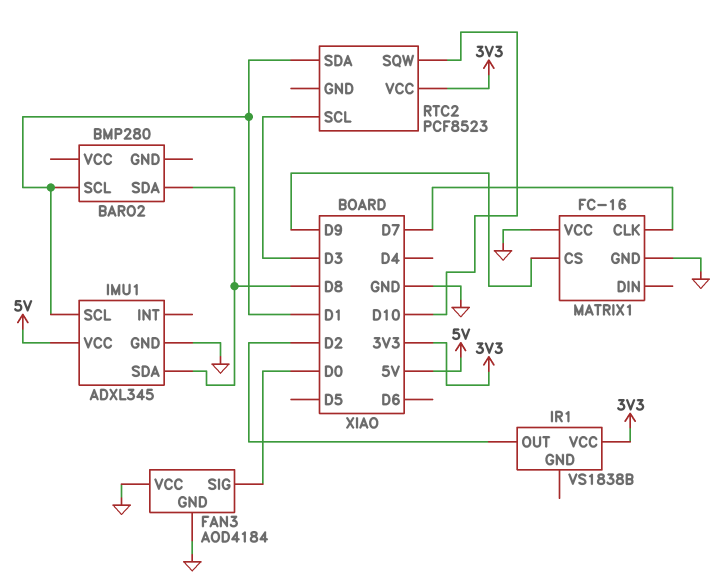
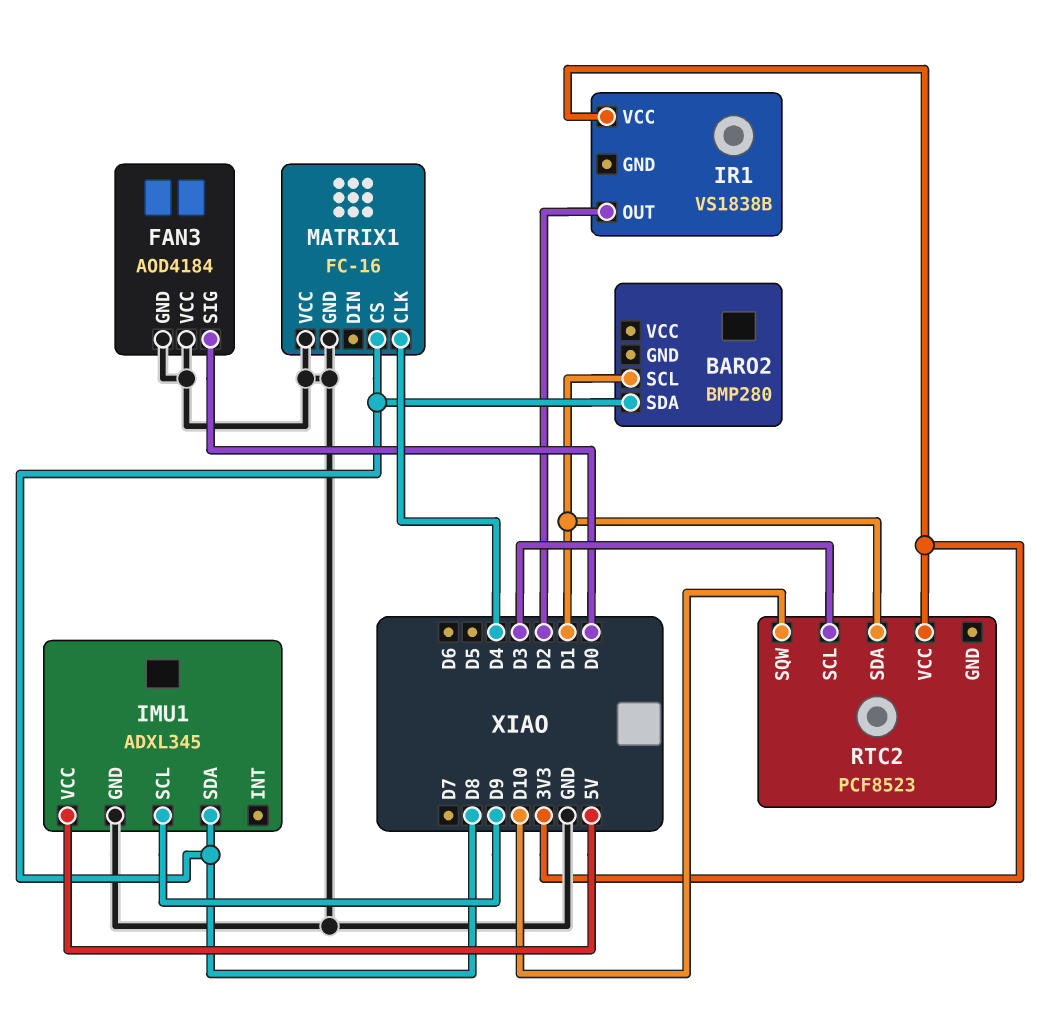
IMU1 pin SCL: D1 -> D9
MATRIX1 pin CLK: D7 -> D4
MATRIX1 pin CS: D9 -> D8

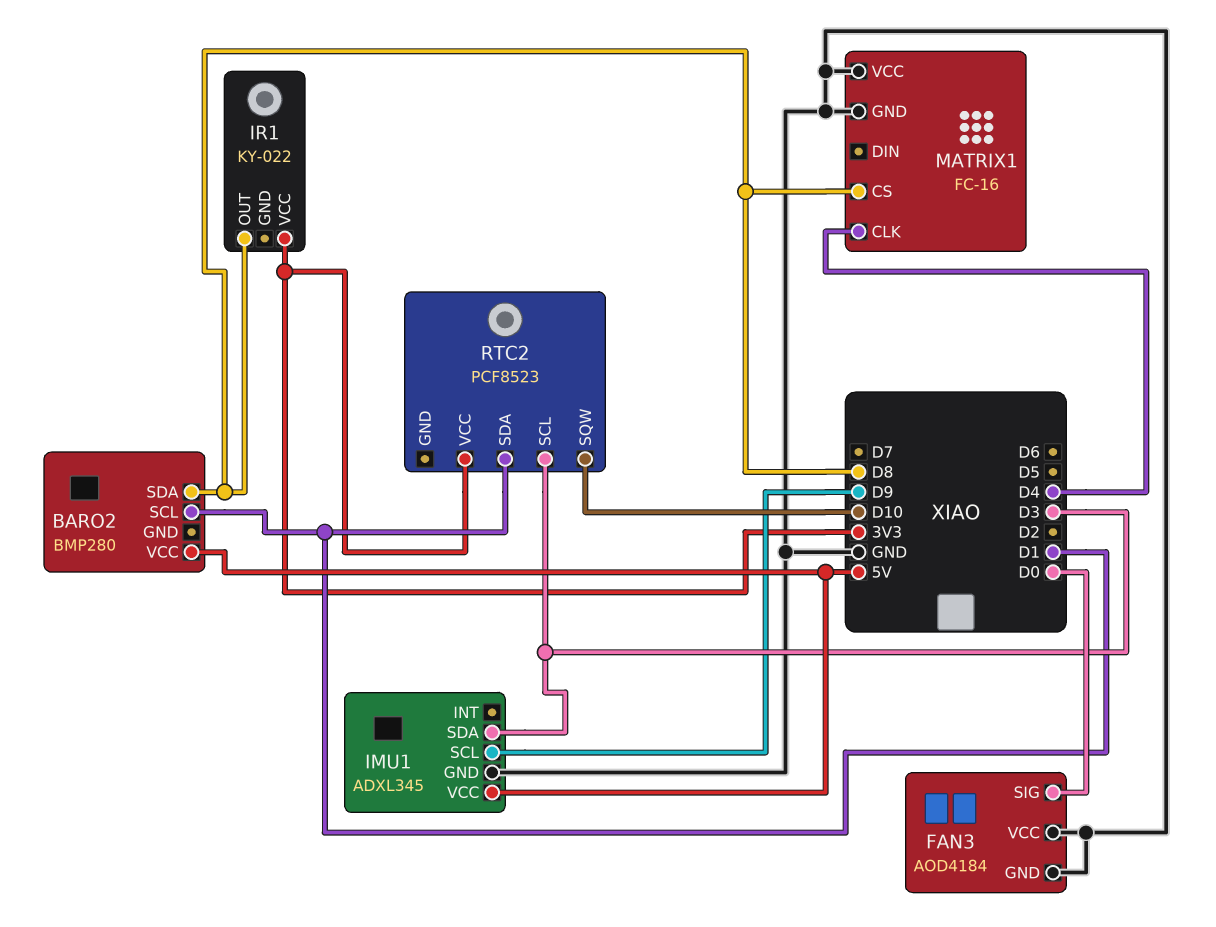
BARO2 pin VCC: none -> 5V
IMU1 pin SDA: D8 -> D3
IR1: VS1838B -> KY-022
IR1 pin OUT: D2 -> D8

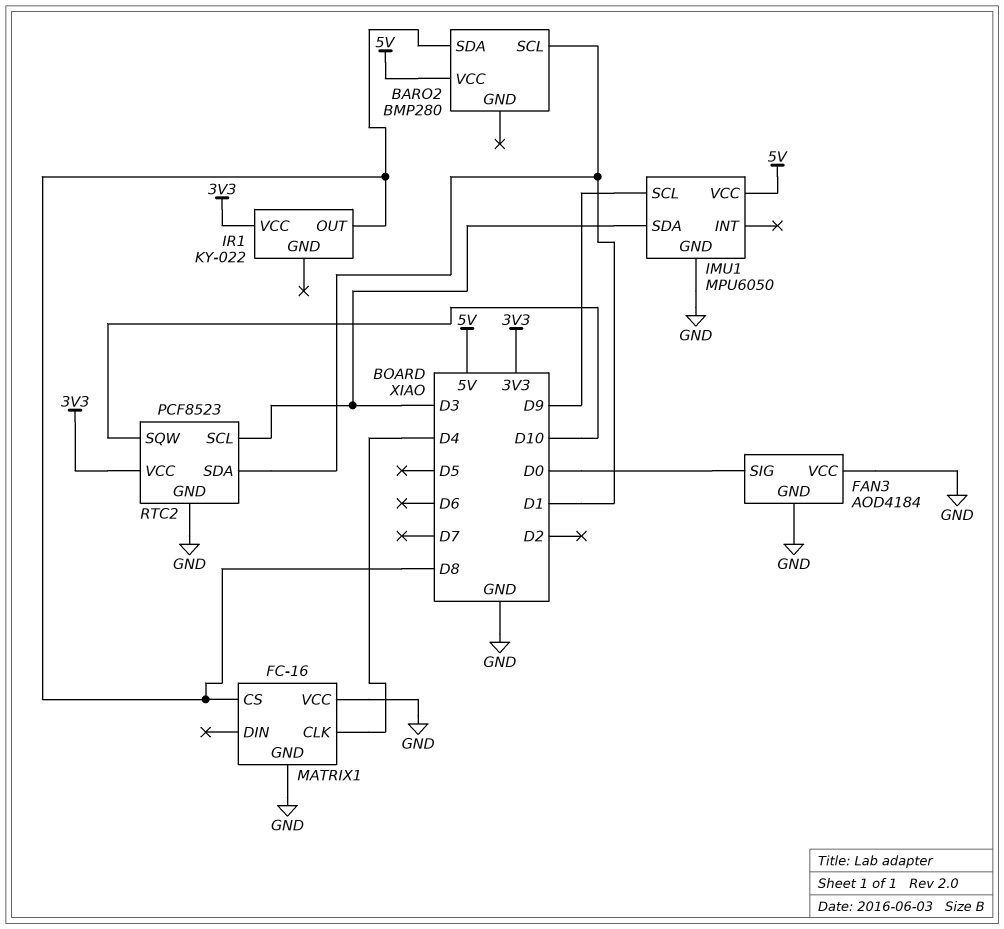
IMU1: ADXL345 -> MPU6050
RTC2 pin GND: none -> GND

